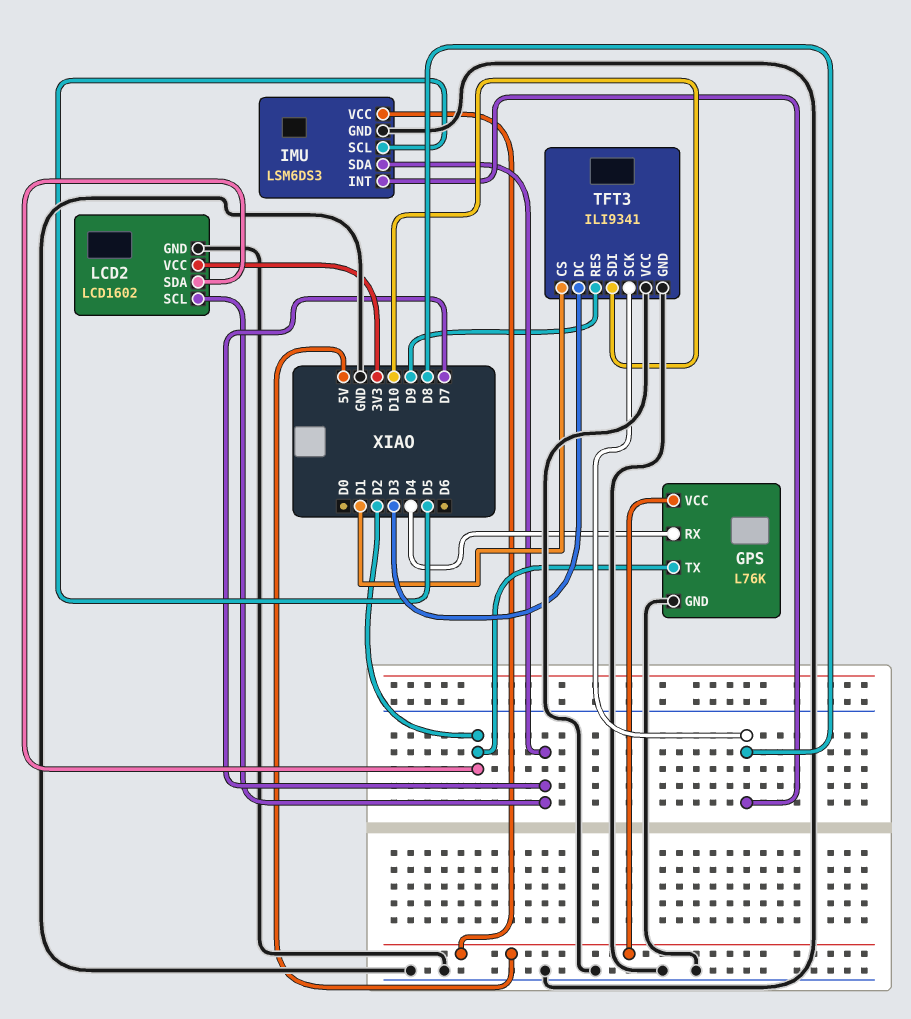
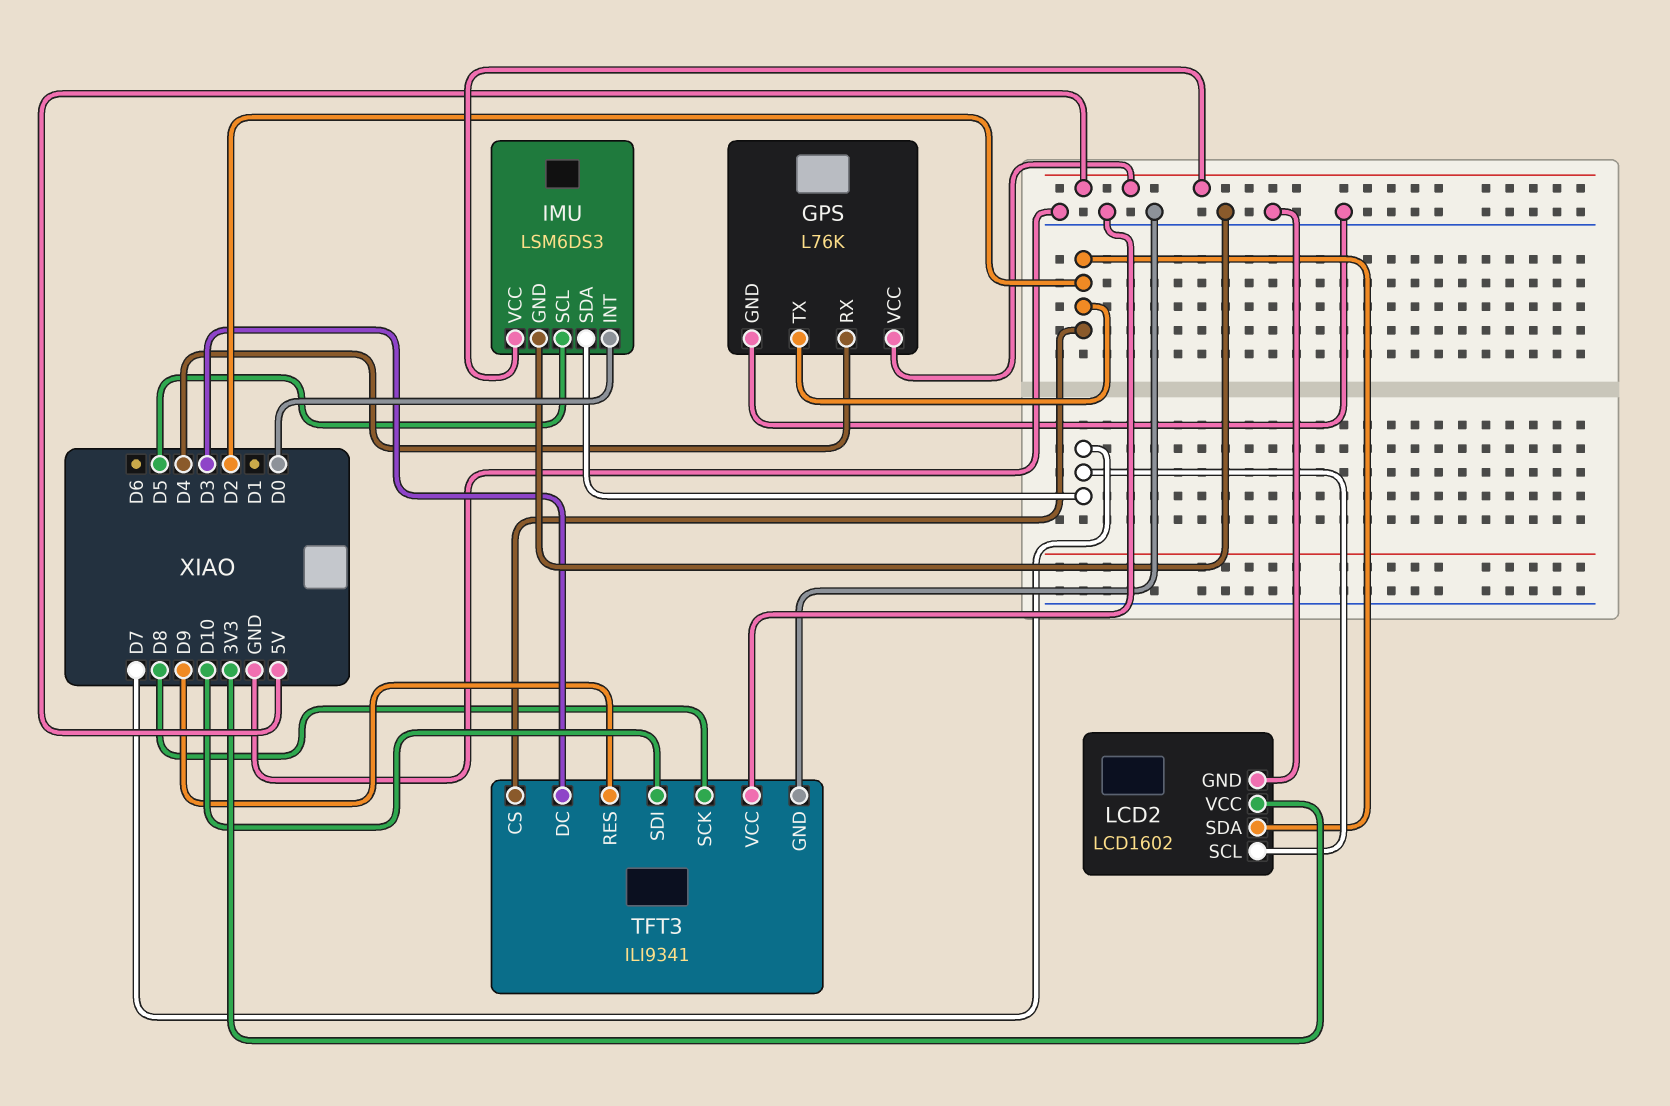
IMU pin INT: D8 -> D0
TFT3 pin CS: D1 -> D2

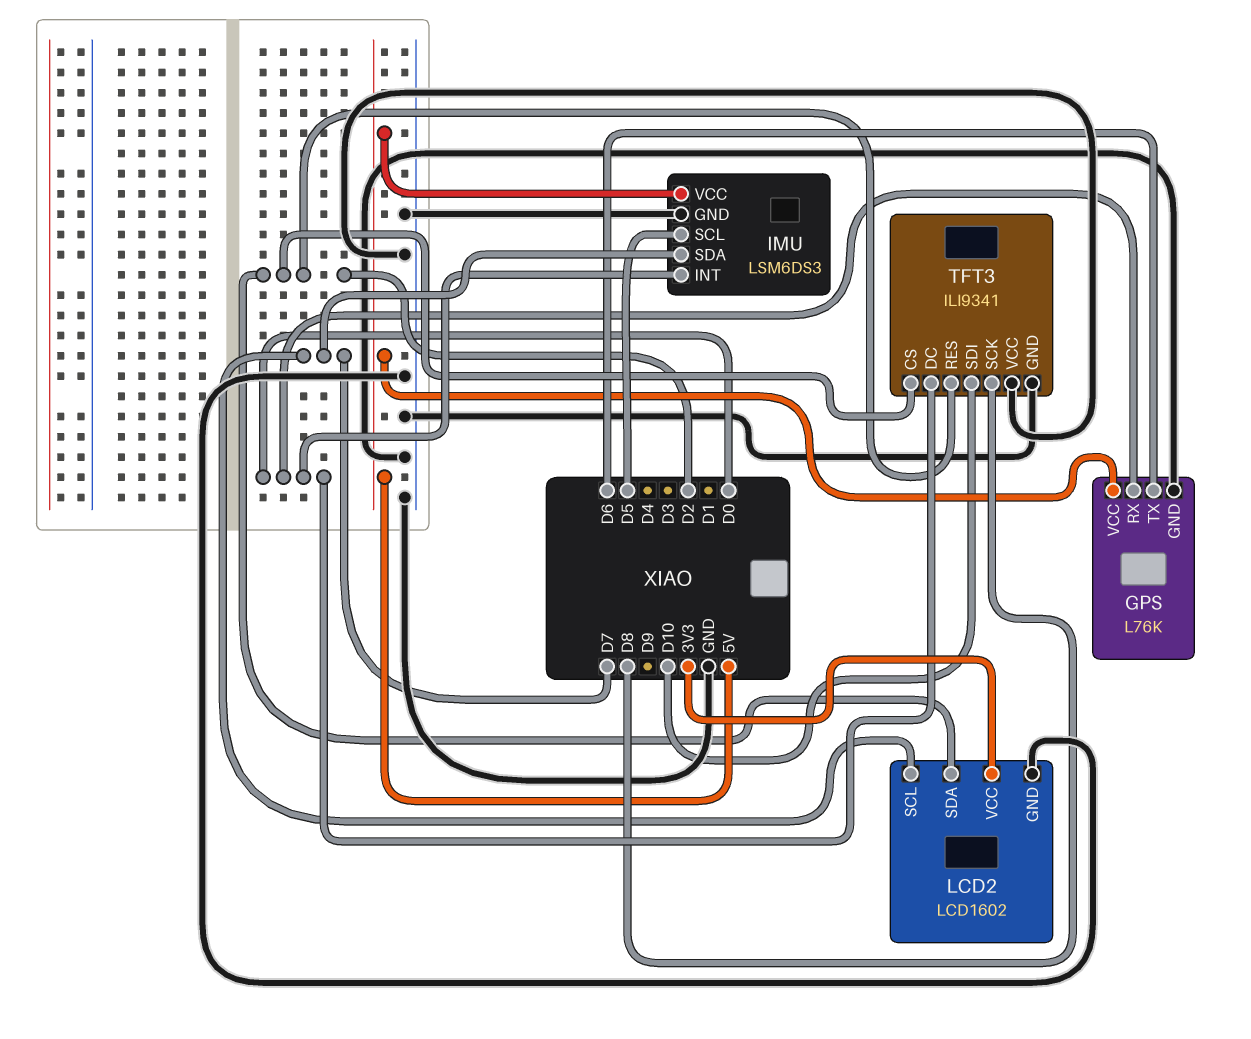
GPS pin RX: D4 -> D0
GPS pin TX: D2 -> D6
TFT3 pin DC: D3 -> D0
TFT3 pin RES: D9 -> D2

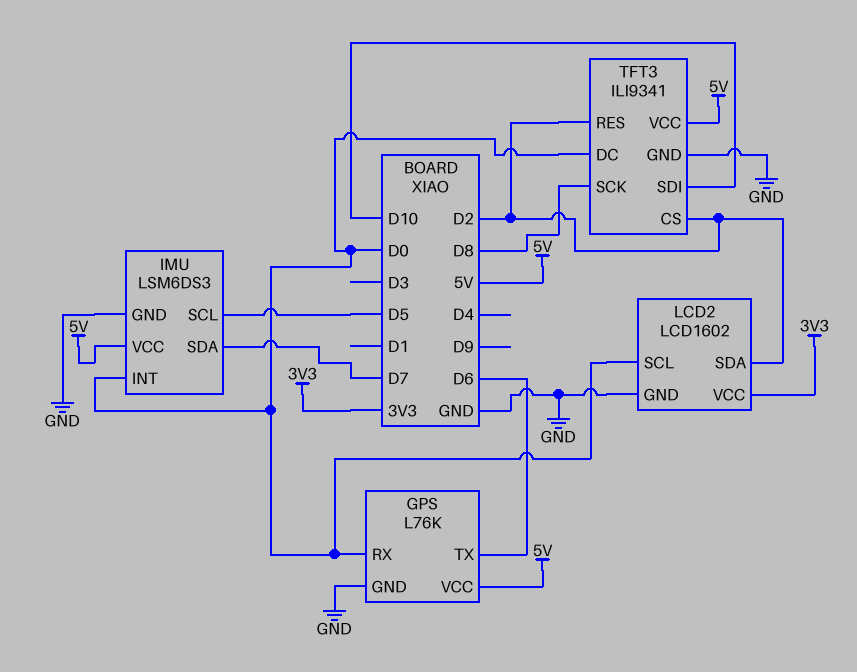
LCD2 pin SCL: D7 -> D0
TFT3 pin VCC: GND -> 5V

